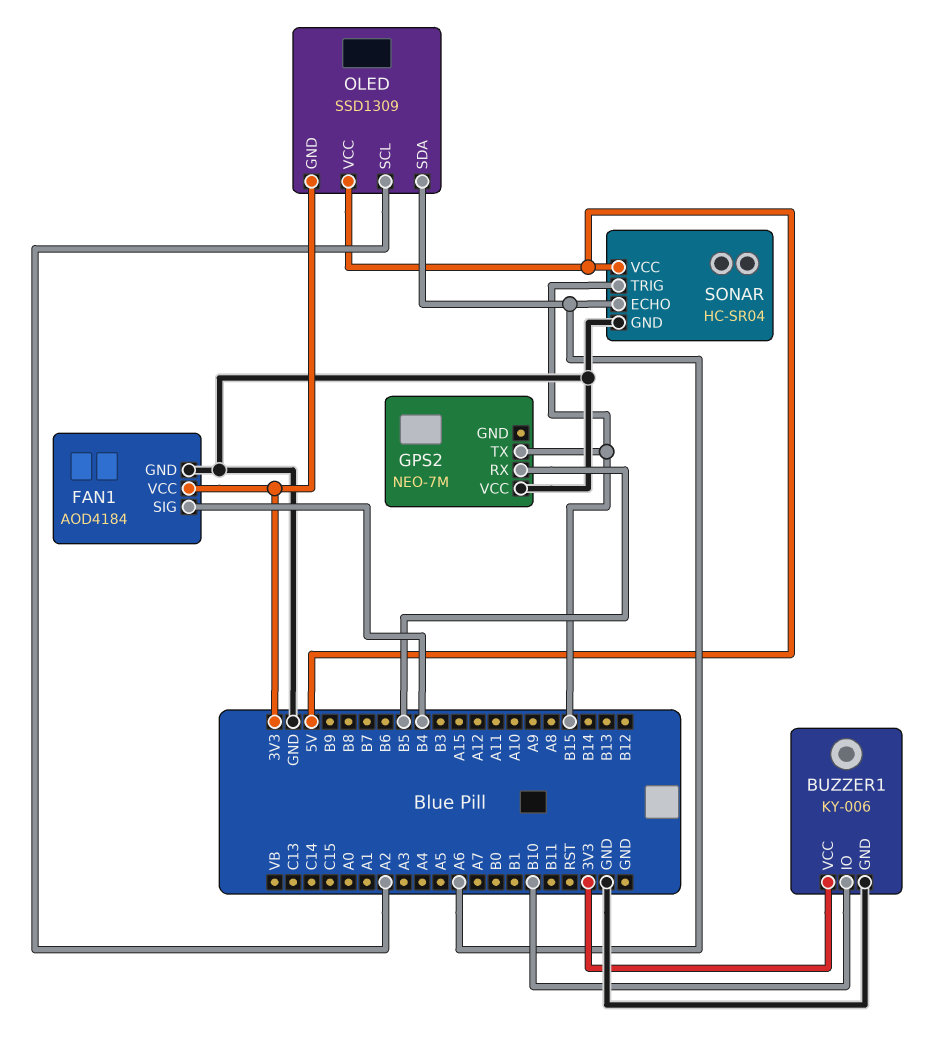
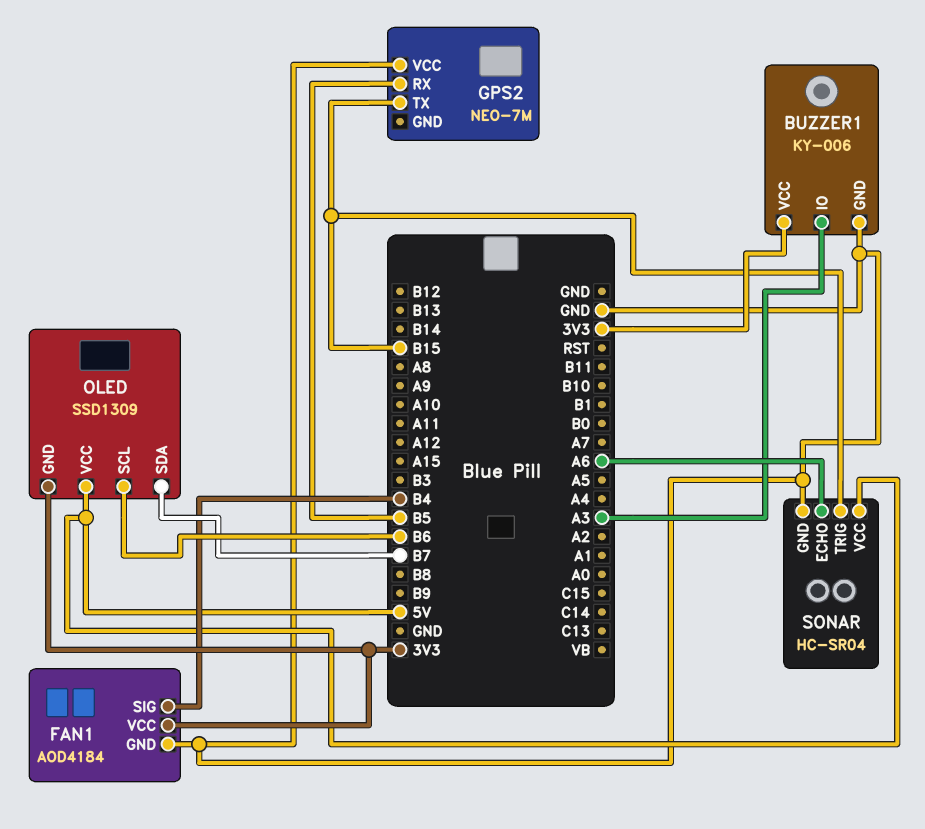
BUZZER1 pin IO: B10 -> A3
OLED pin SCL: A2 -> B6
OLED pin SDA: A6 -> B7

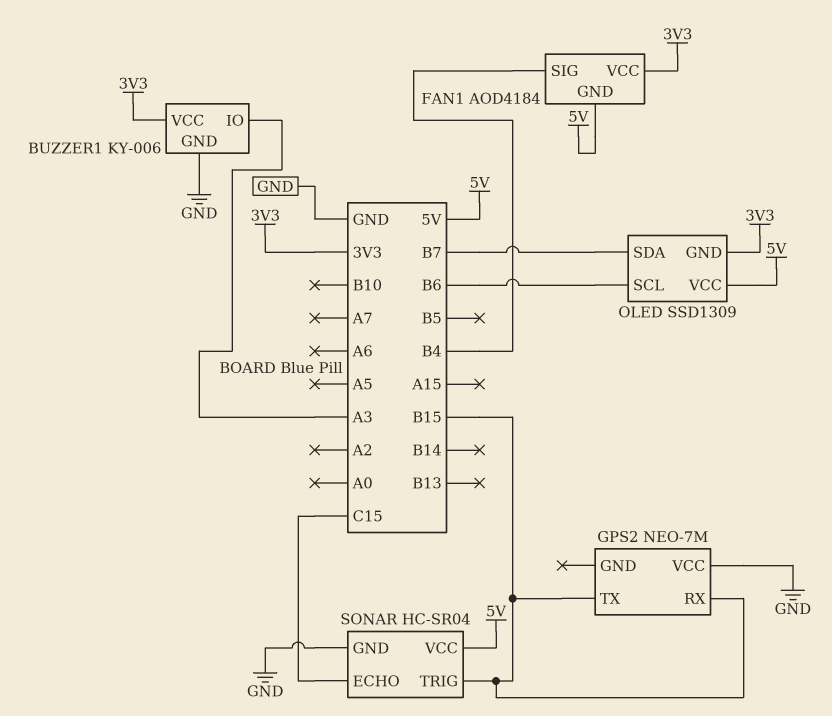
FAN1 pin GND: GND -> 5V
GPS2 pin RX: B5 -> B15
SONAR pin ECHO: A6 -> C15

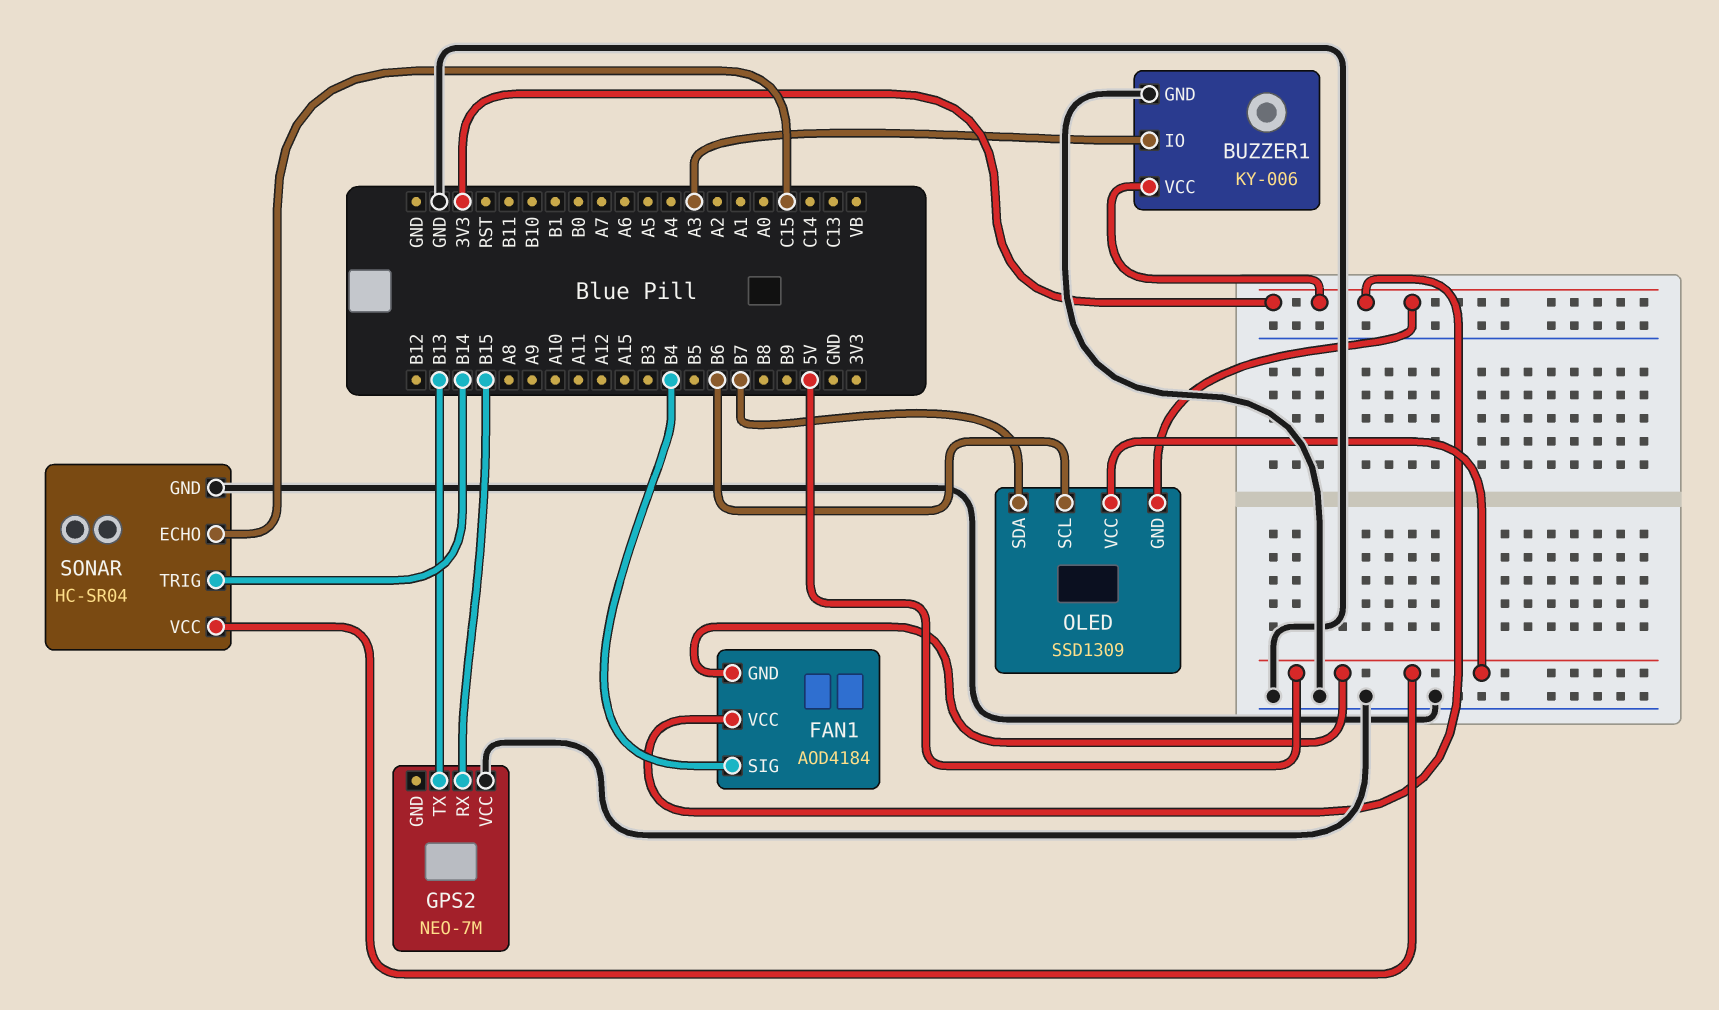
GPS2 pin TX: B15 -> B13
SONAR pin TRIG: B15 -> B14

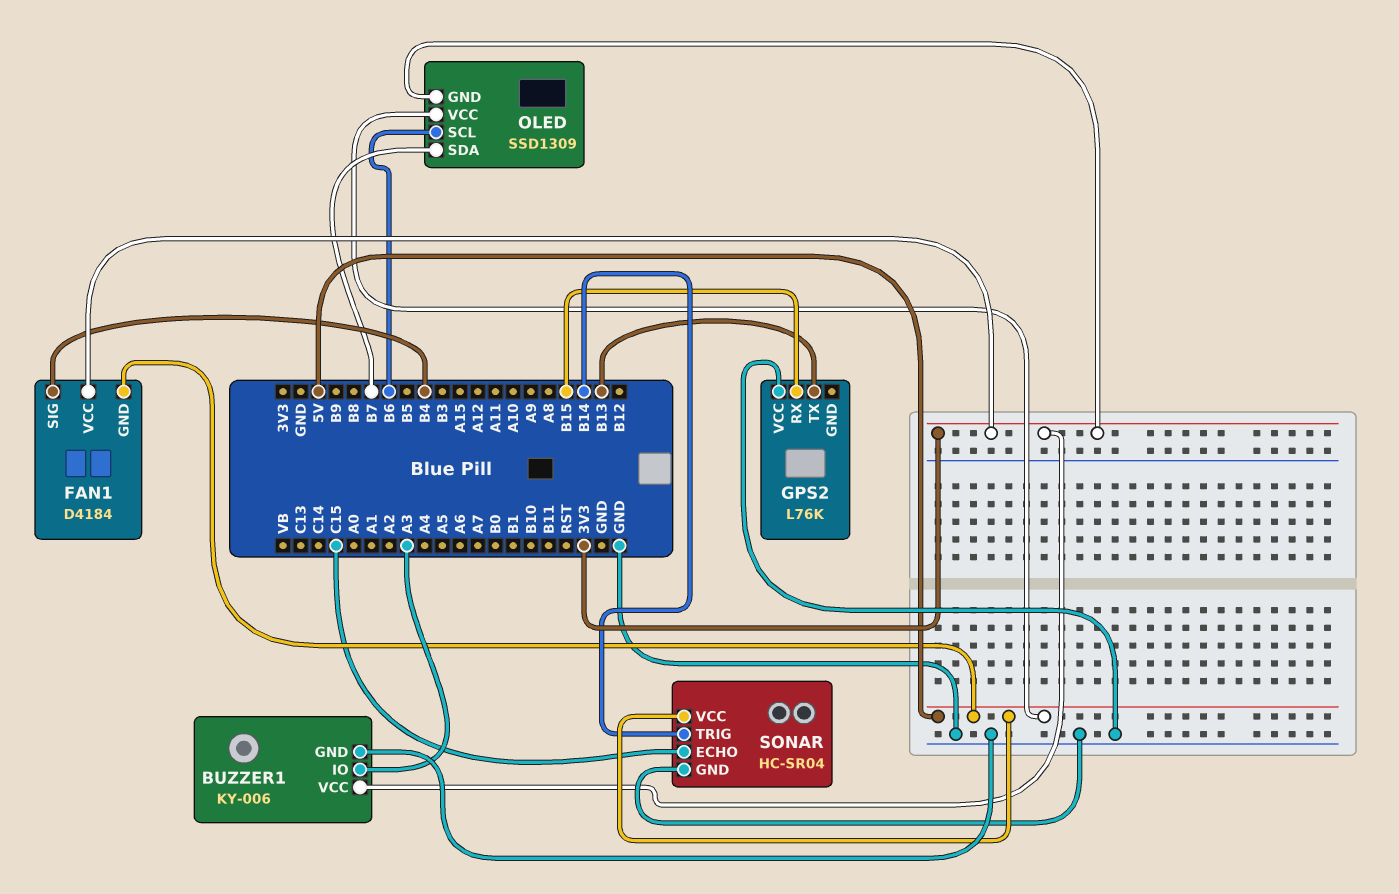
FAN1: AOD4184 -> D4184
GPS2: NEO-7M -> L76K

